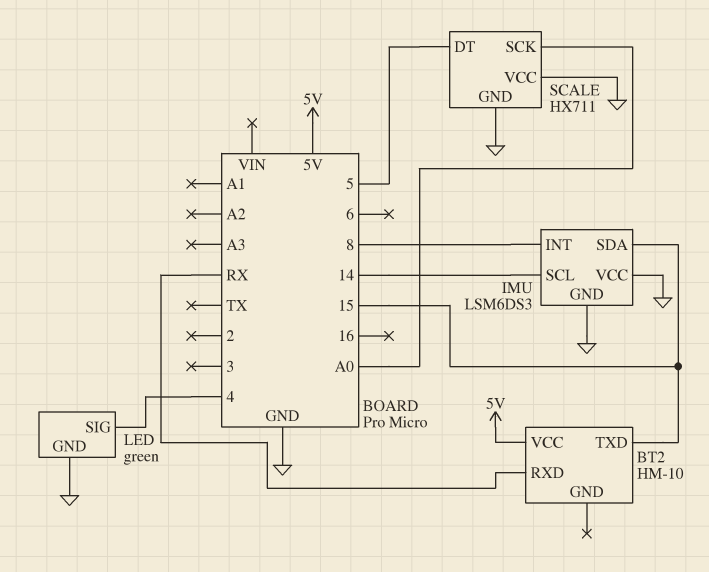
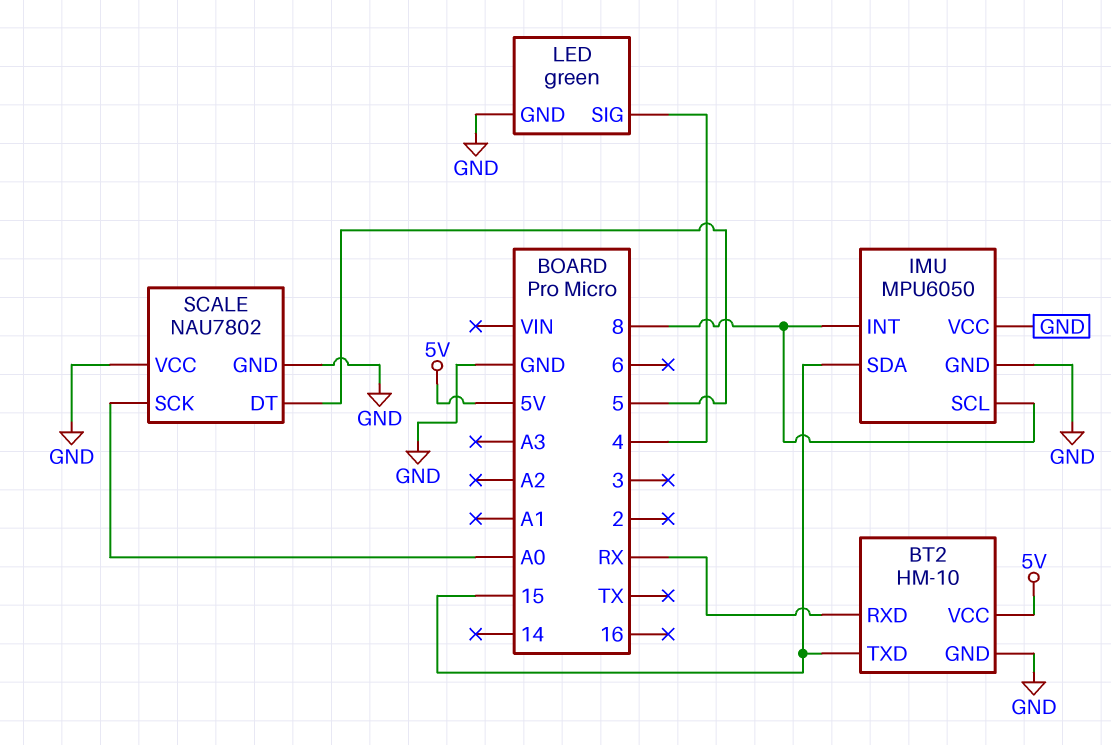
BT2 pin GND: none -> GND
IMU: LSM6DS3 -> MPU6050
IMU pin SCL: 14 -> 8
SCALE: HX711 -> NAU7802

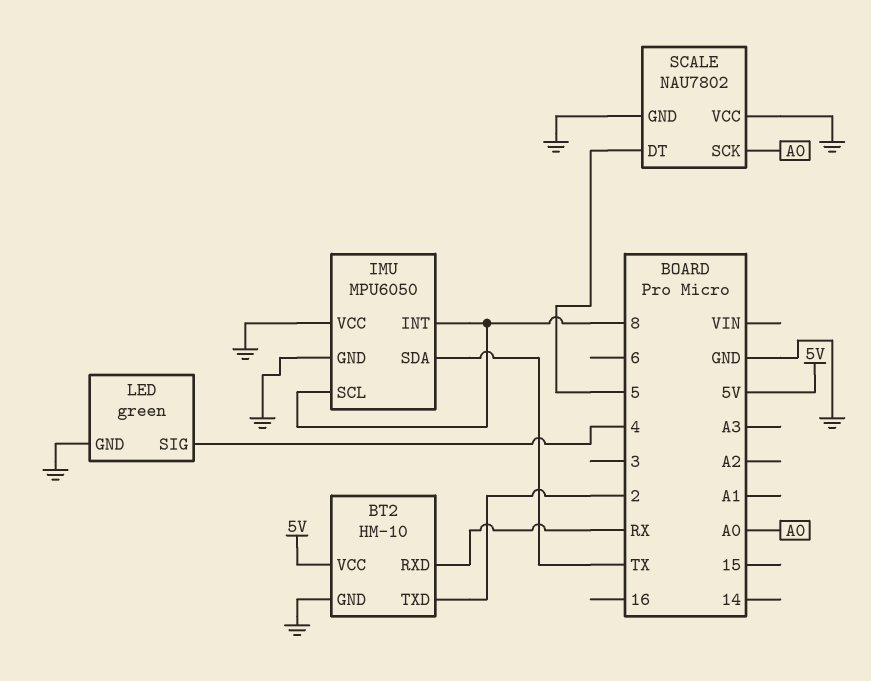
BT2 pin TXD: 15 -> 2
IMU pin SDA: 15 -> TX

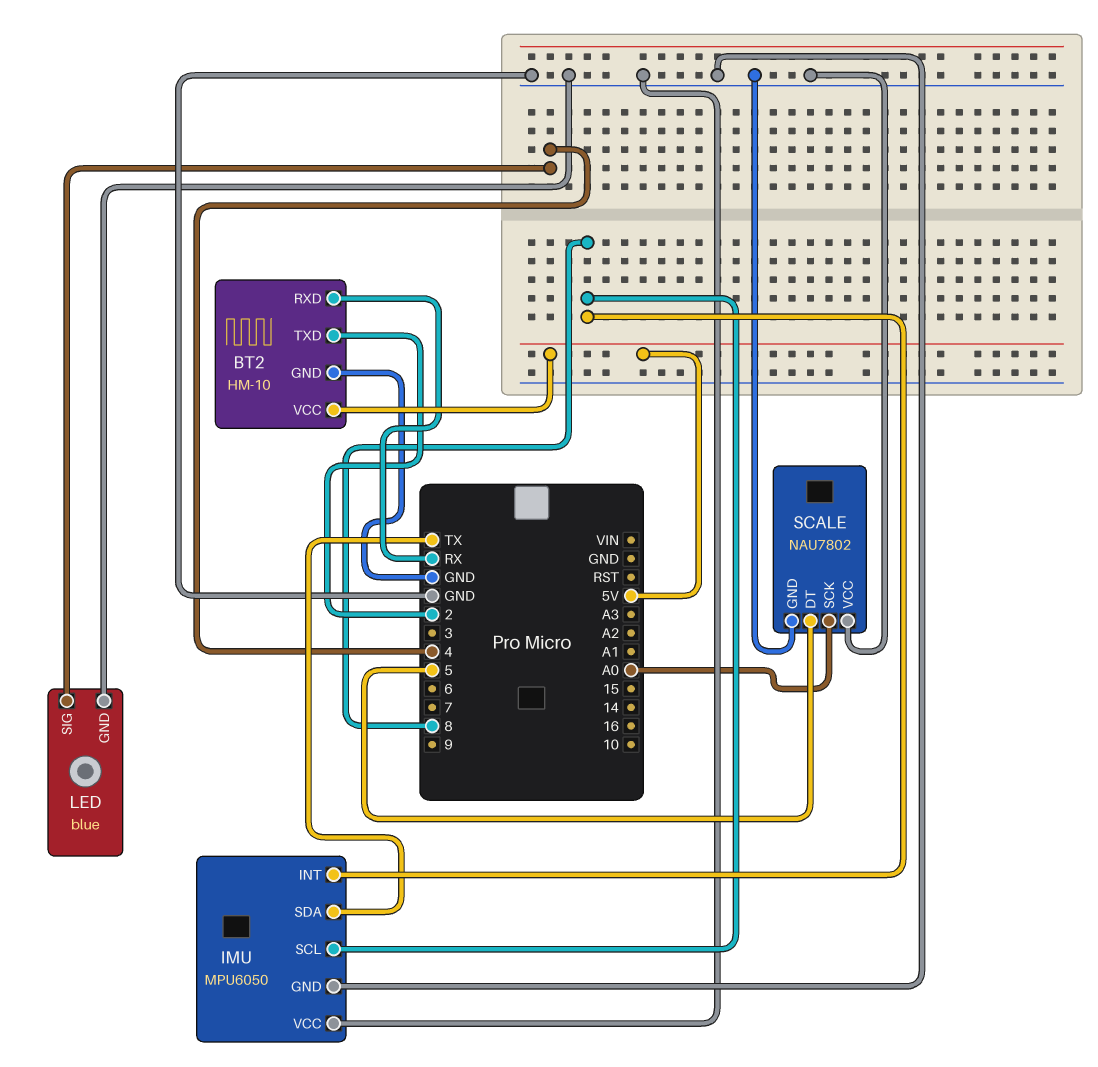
LED: green -> blue

